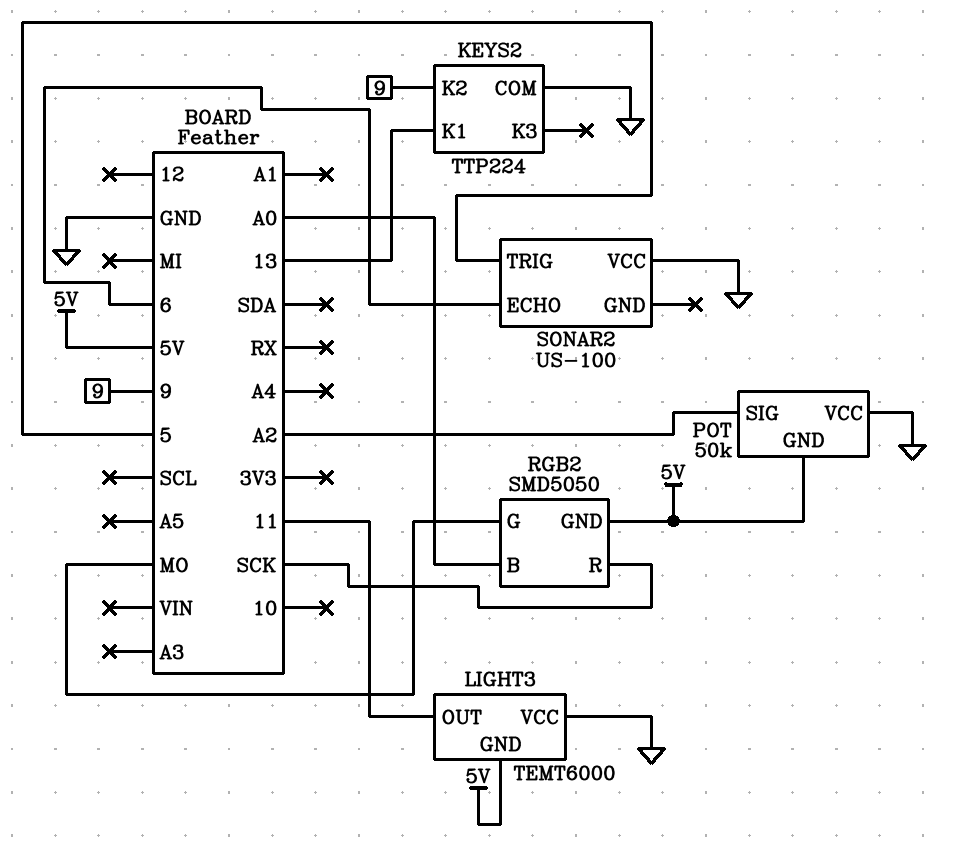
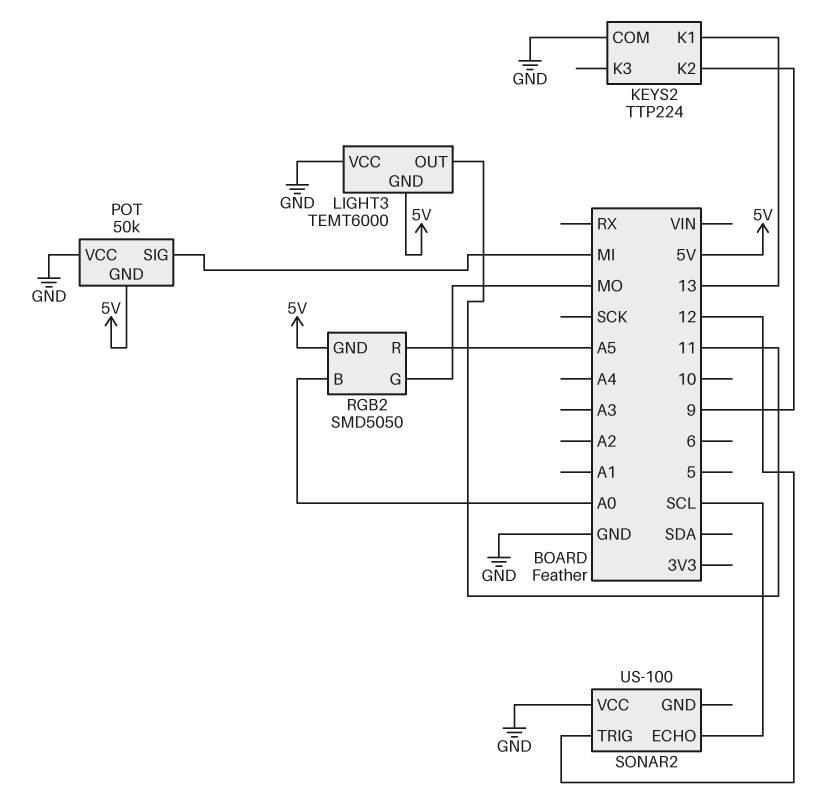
POT pin SIG: A2 -> MI
RGB2 pin R: SCK -> A5
SONAR2 pin ECHO: 6 -> SCL
SONAR2 pin TRIG: 5 -> 12

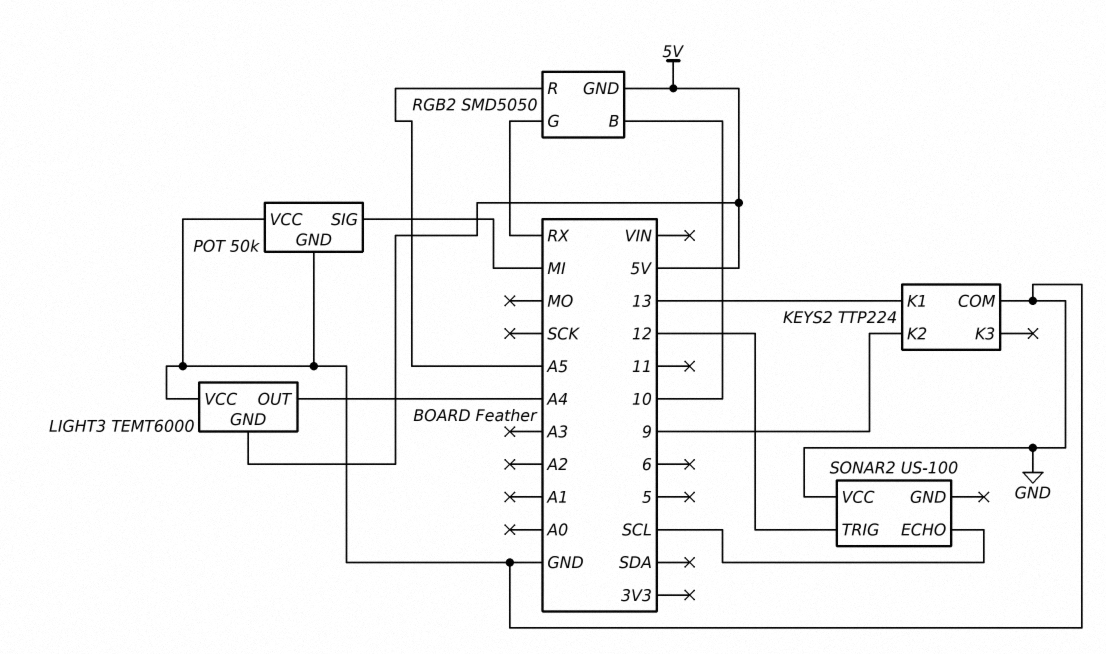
LIGHT3 pin OUT: 11 -> A4
POT pin GND: 5V -> GND
RGB2 pin B: A0 -> 10
RGB2 pin G: MO -> RX

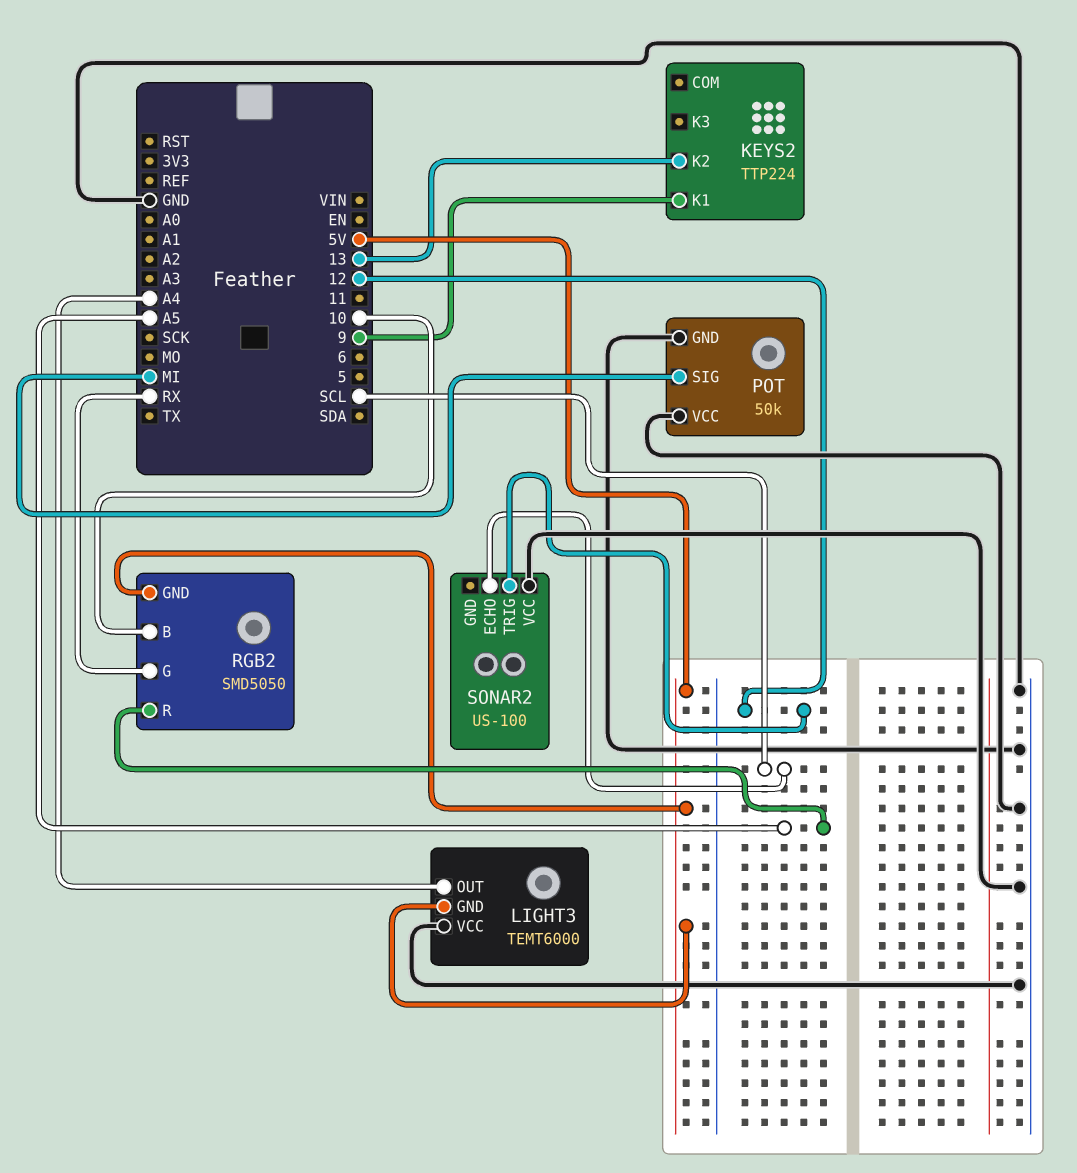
KEYS2 pin COM: GND -> none
KEYS2 pin K1: 13 -> 9
KEYS2 pin K2: 9 -> 13

